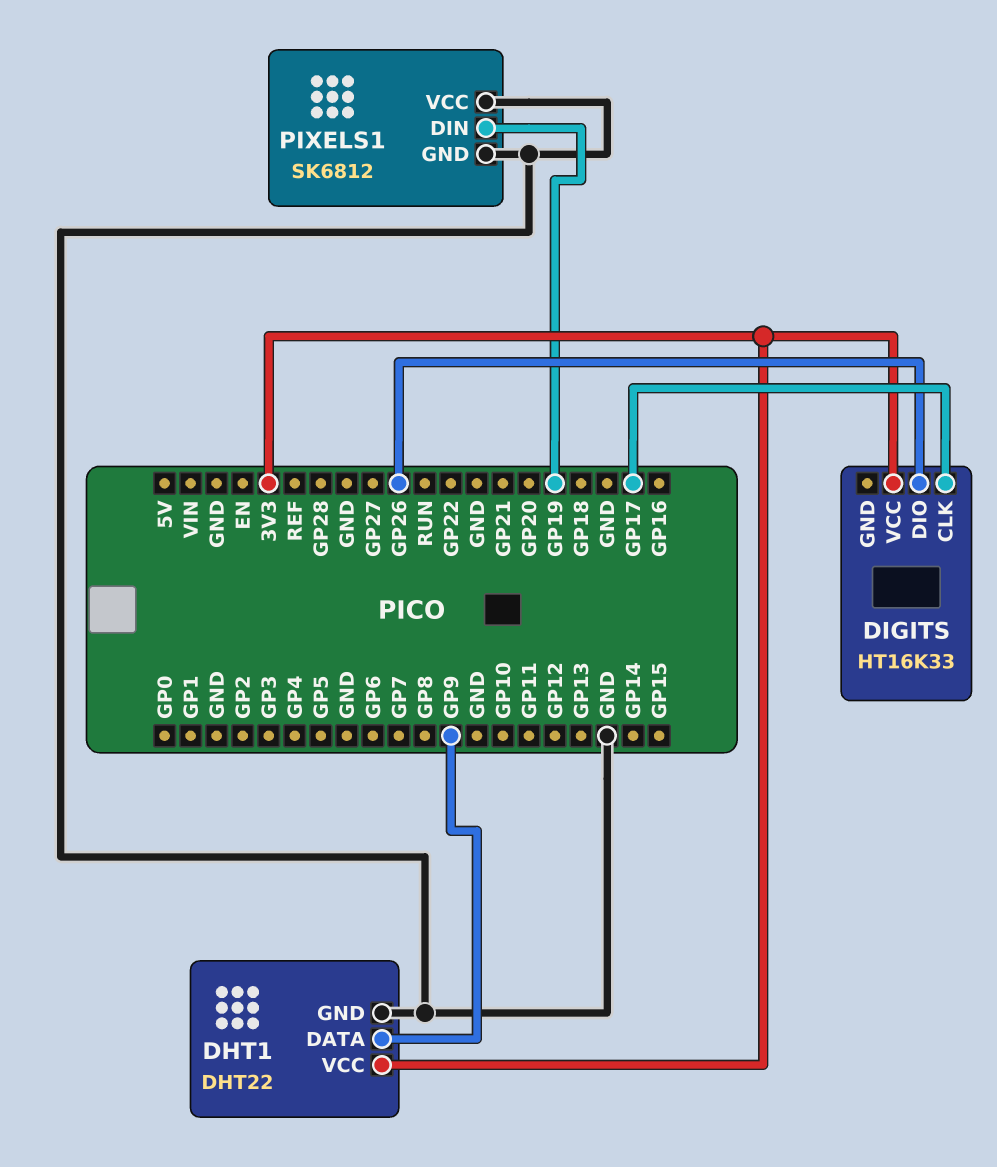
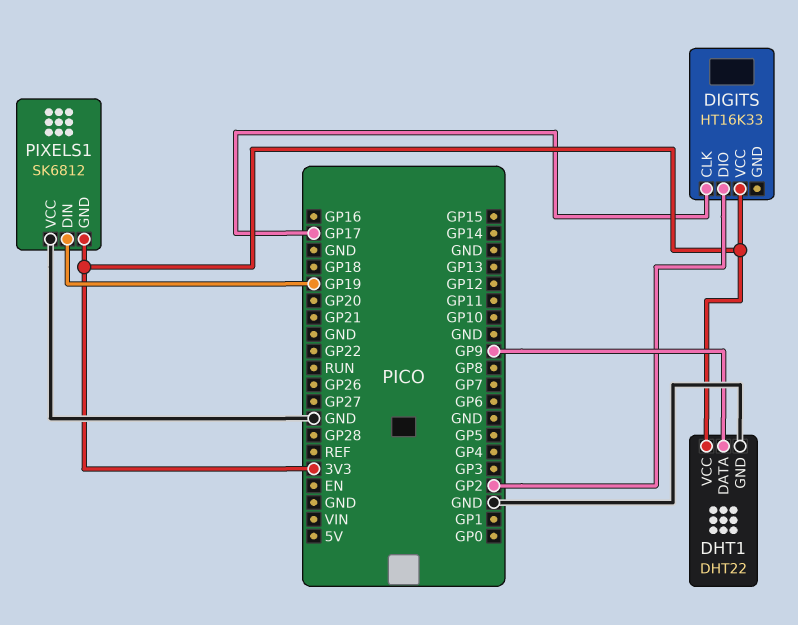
DIGITS pin DIO: GP26 -> GP2
PIXELS1 pin GND: GND -> 3V3

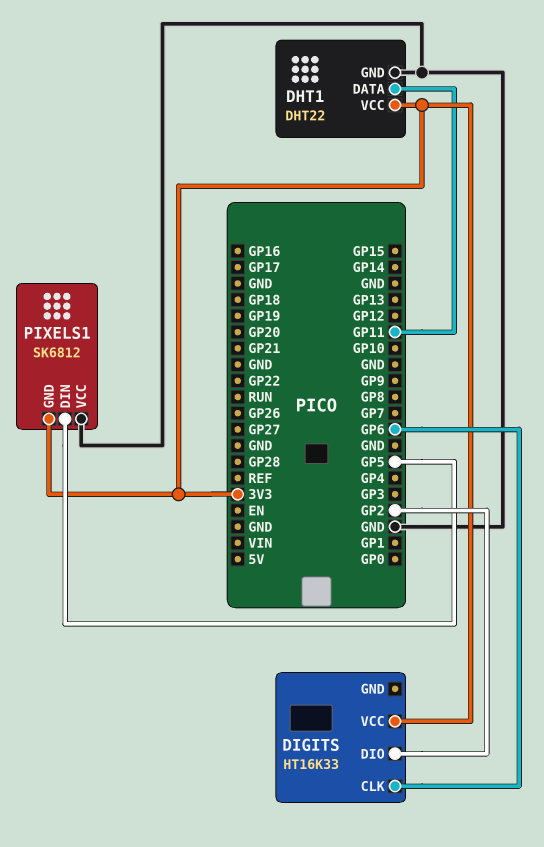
DHT1 pin DATA: GP9 -> GP11
DIGITS pin CLK: GP17 -> GP6
PIXELS1 pin DIN: GP19 -> GP5

